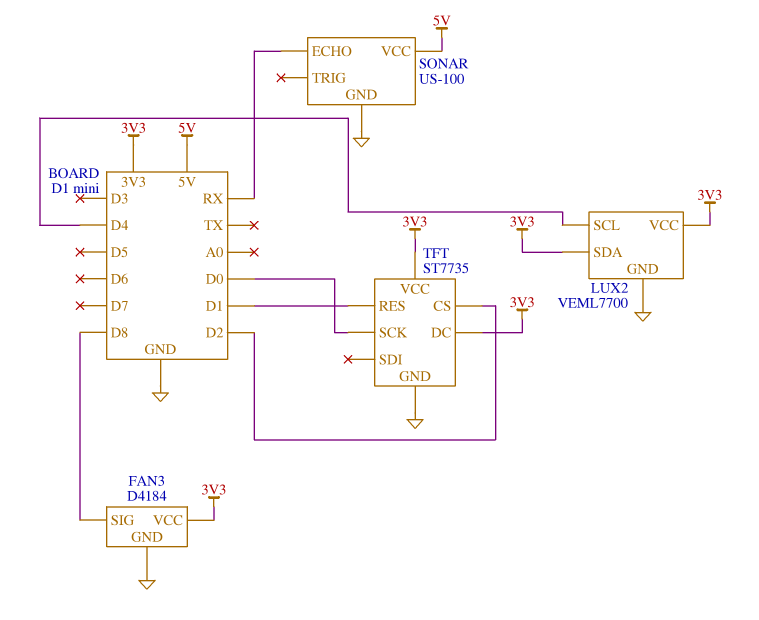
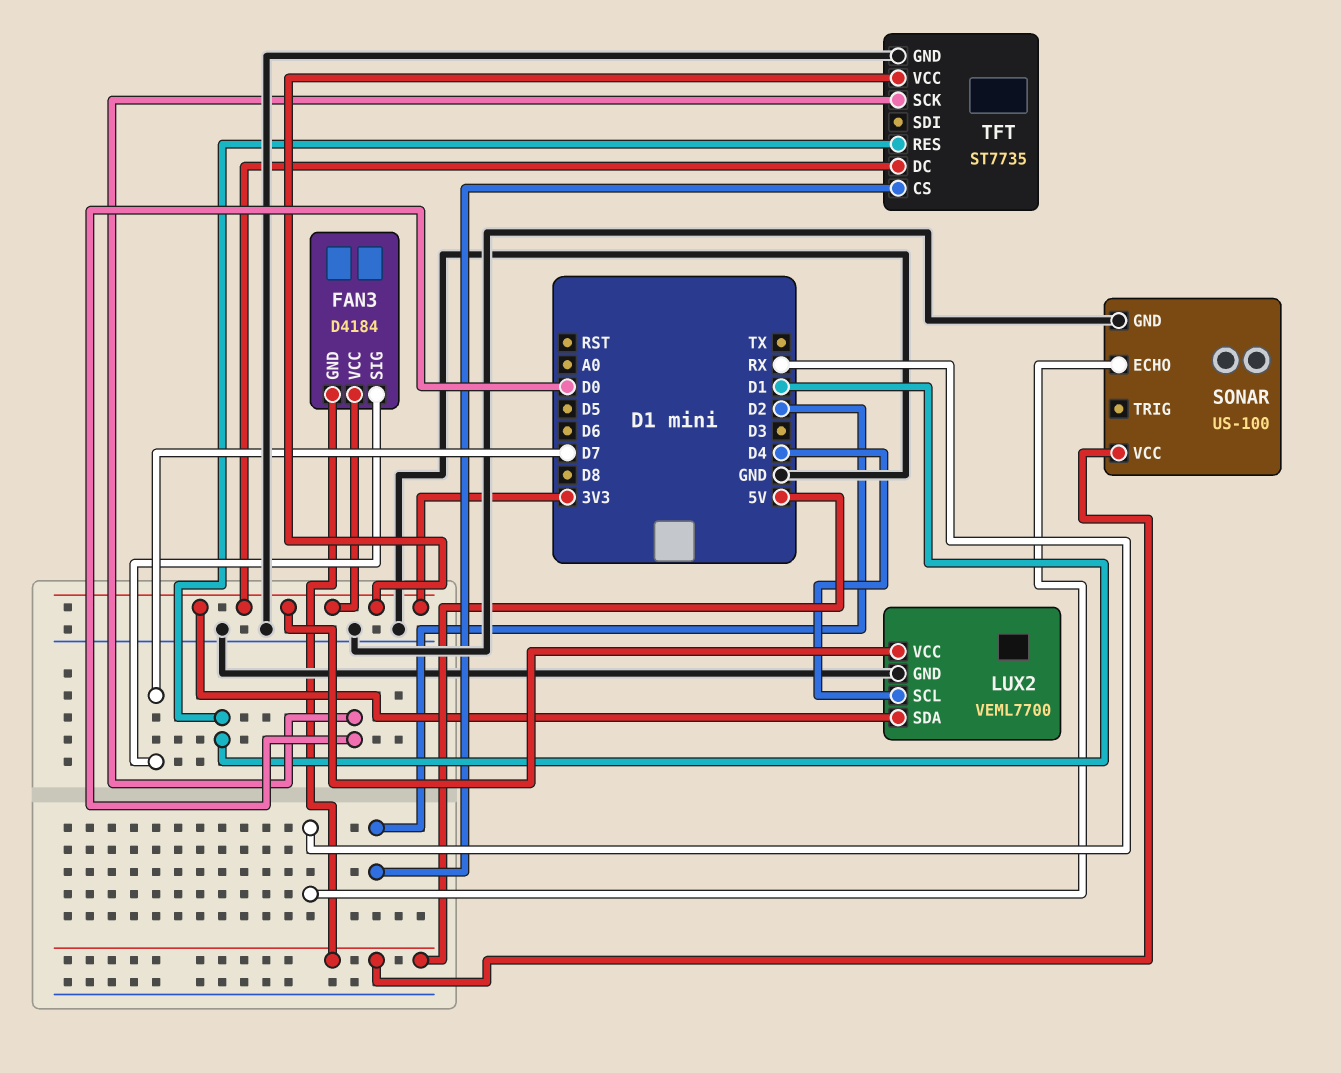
FAN3 pin GND: GND -> 5V
FAN3 pin SIG: D8 -> D7

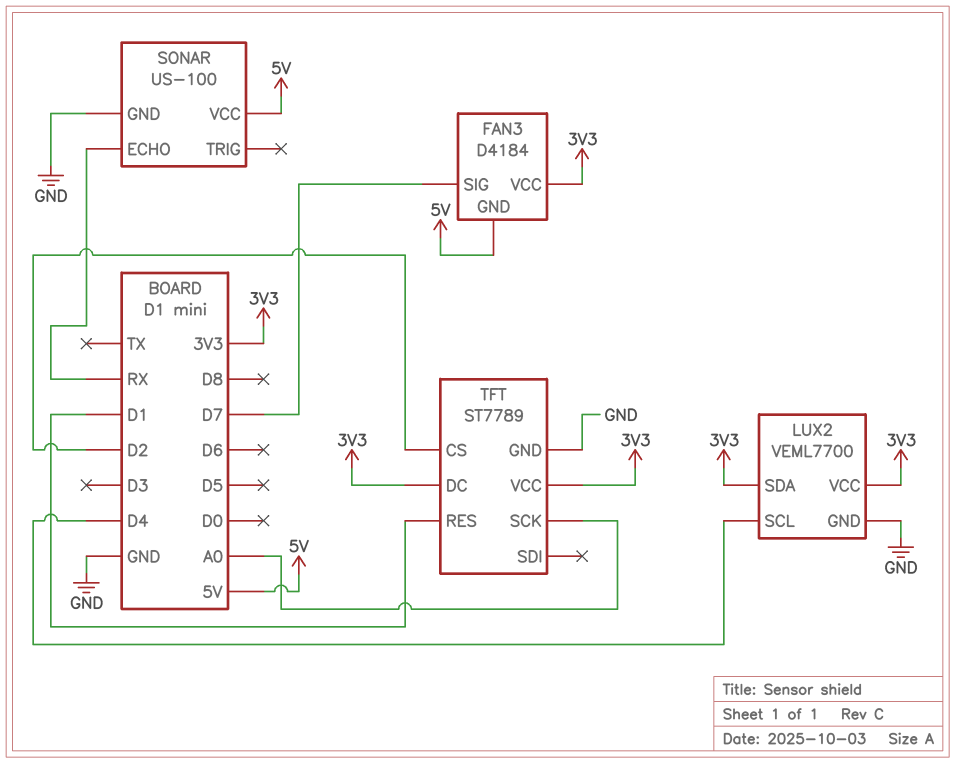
TFT: ST7735 -> ST7789
TFT pin SCK: D0 -> A0

